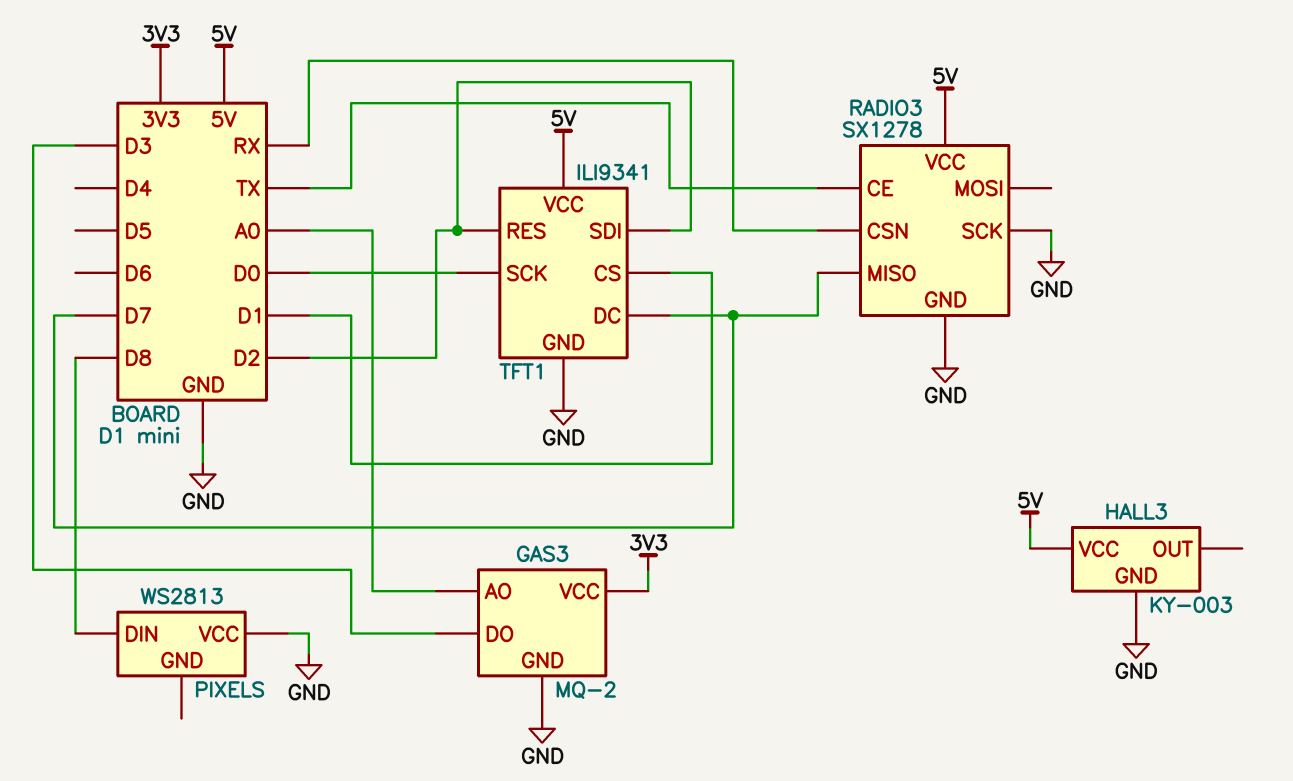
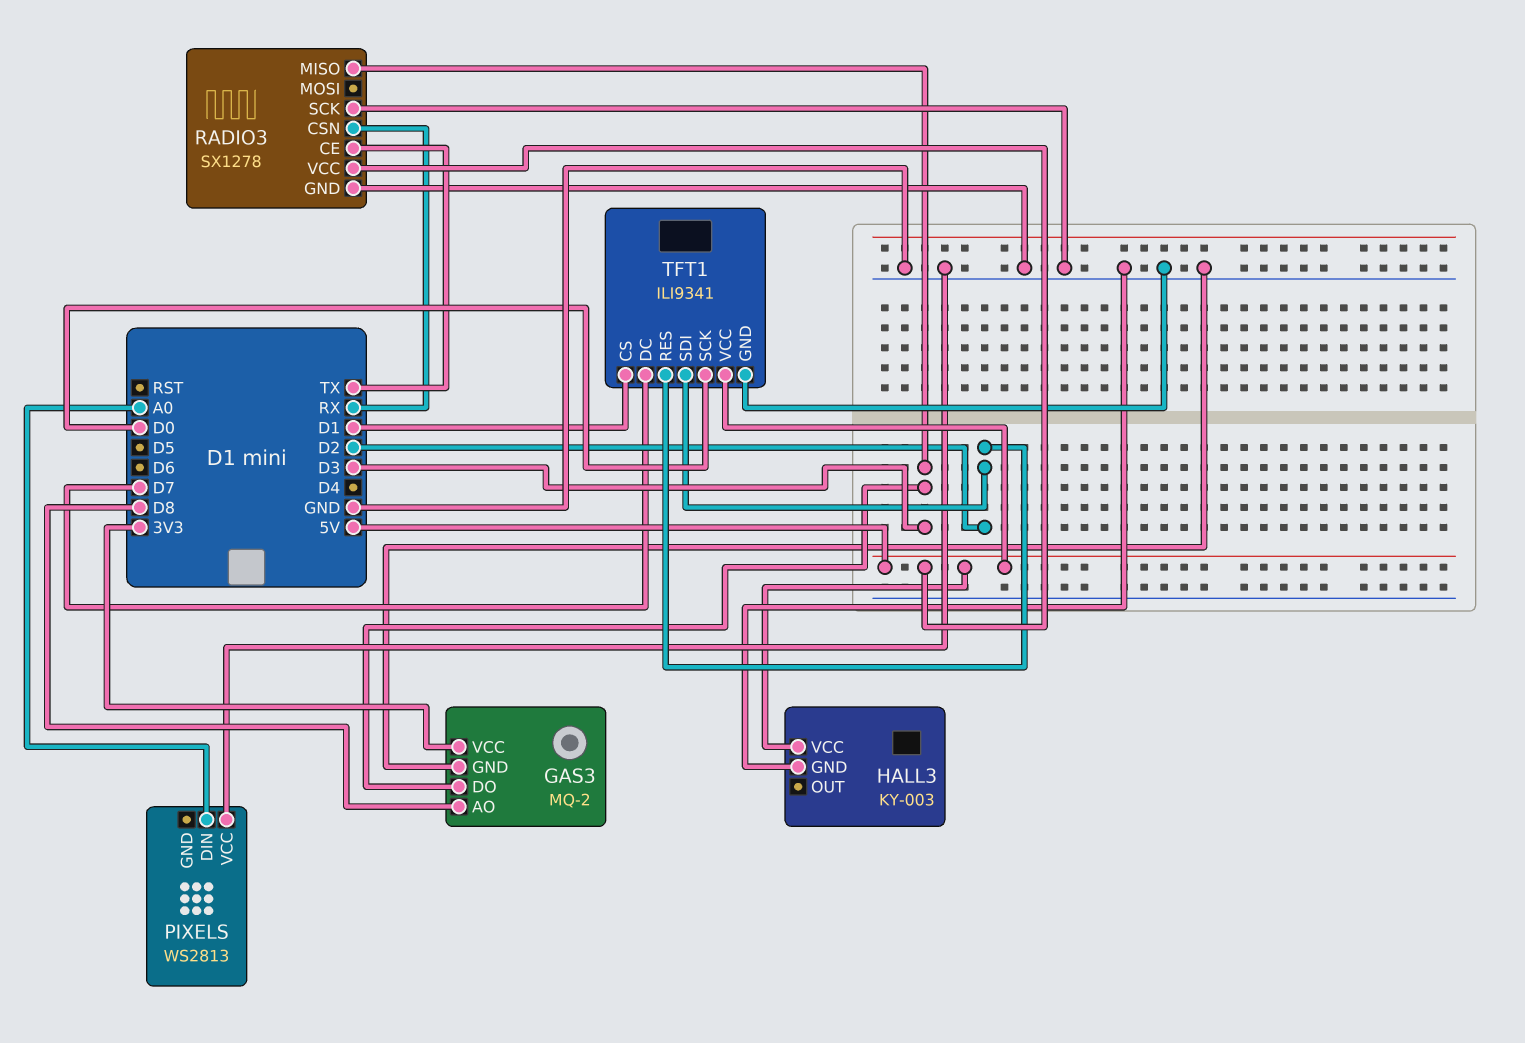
GAS3 pin AO: A0 -> D8
PIXELS pin DIN: D8 -> A0
RADIO3 pin MISO: D7 -> D3

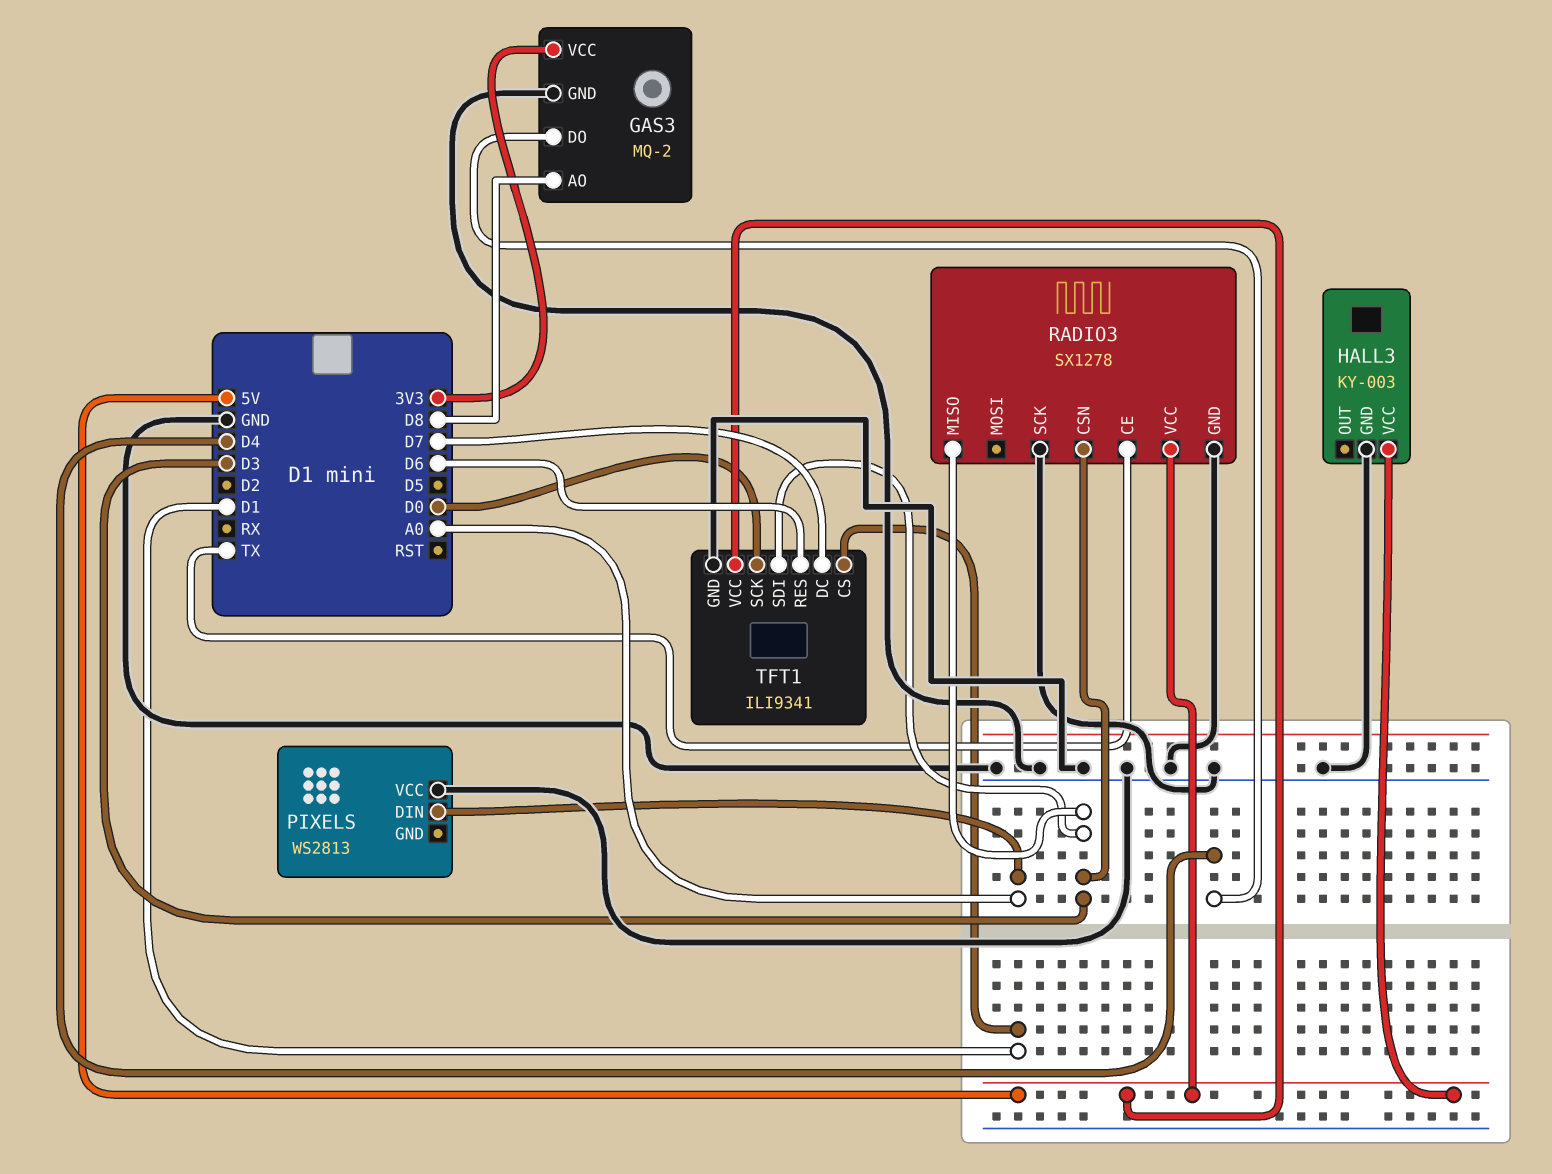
GAS3 pin DO: D3 -> D4
RADIO3 pin CSN: RX -> D3
TFT1 pin RES: D2 -> D6
TFT1 pin SDI: D2 -> D3

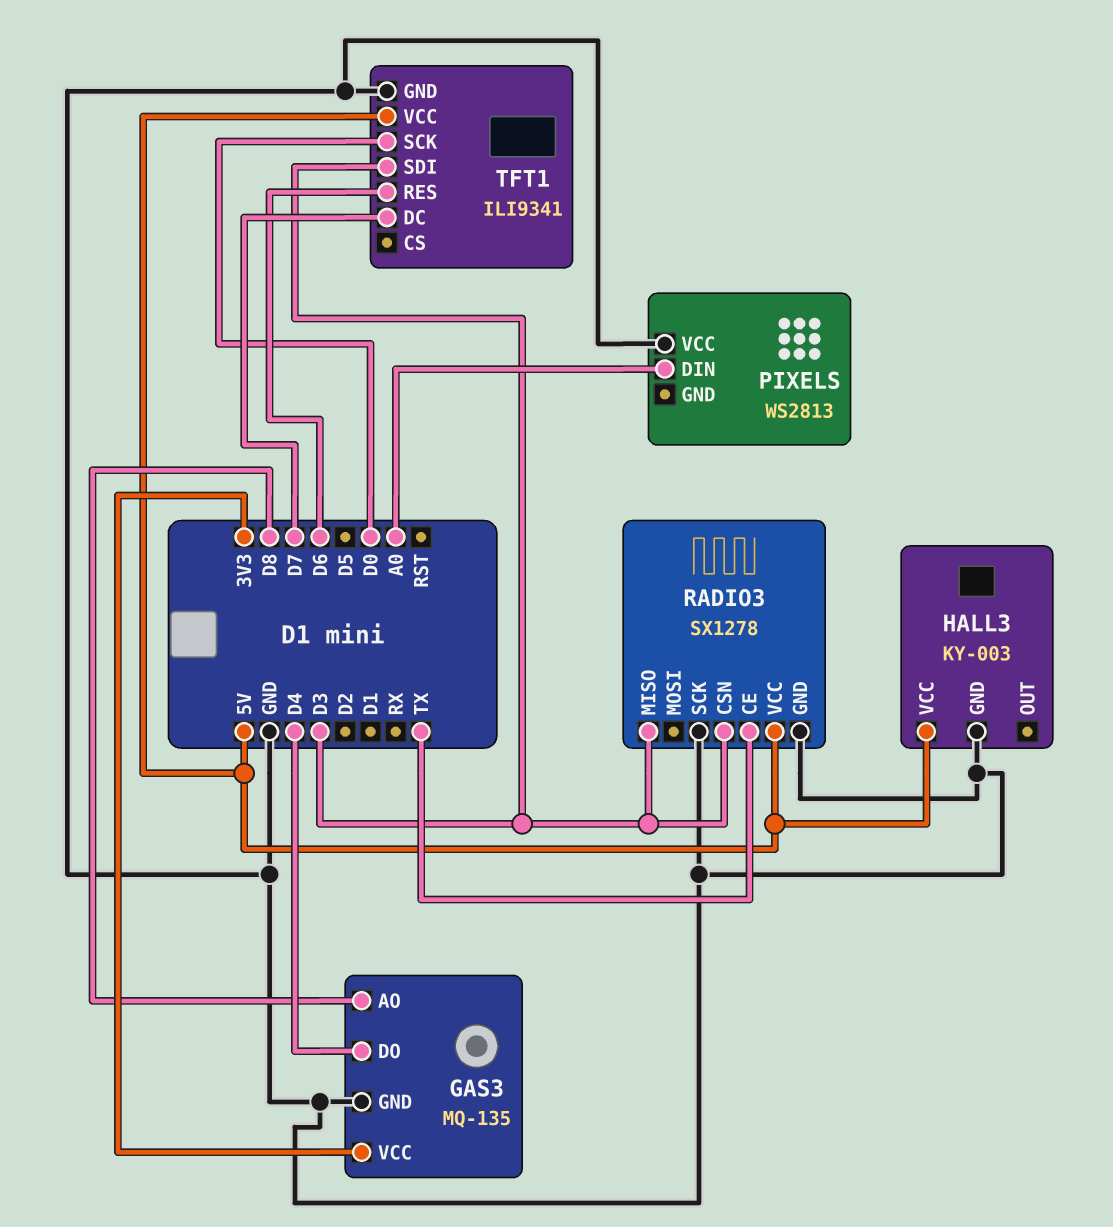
GAS3: MQ-2 -> MQ-135
TFT1 pin CS: D1 -> none

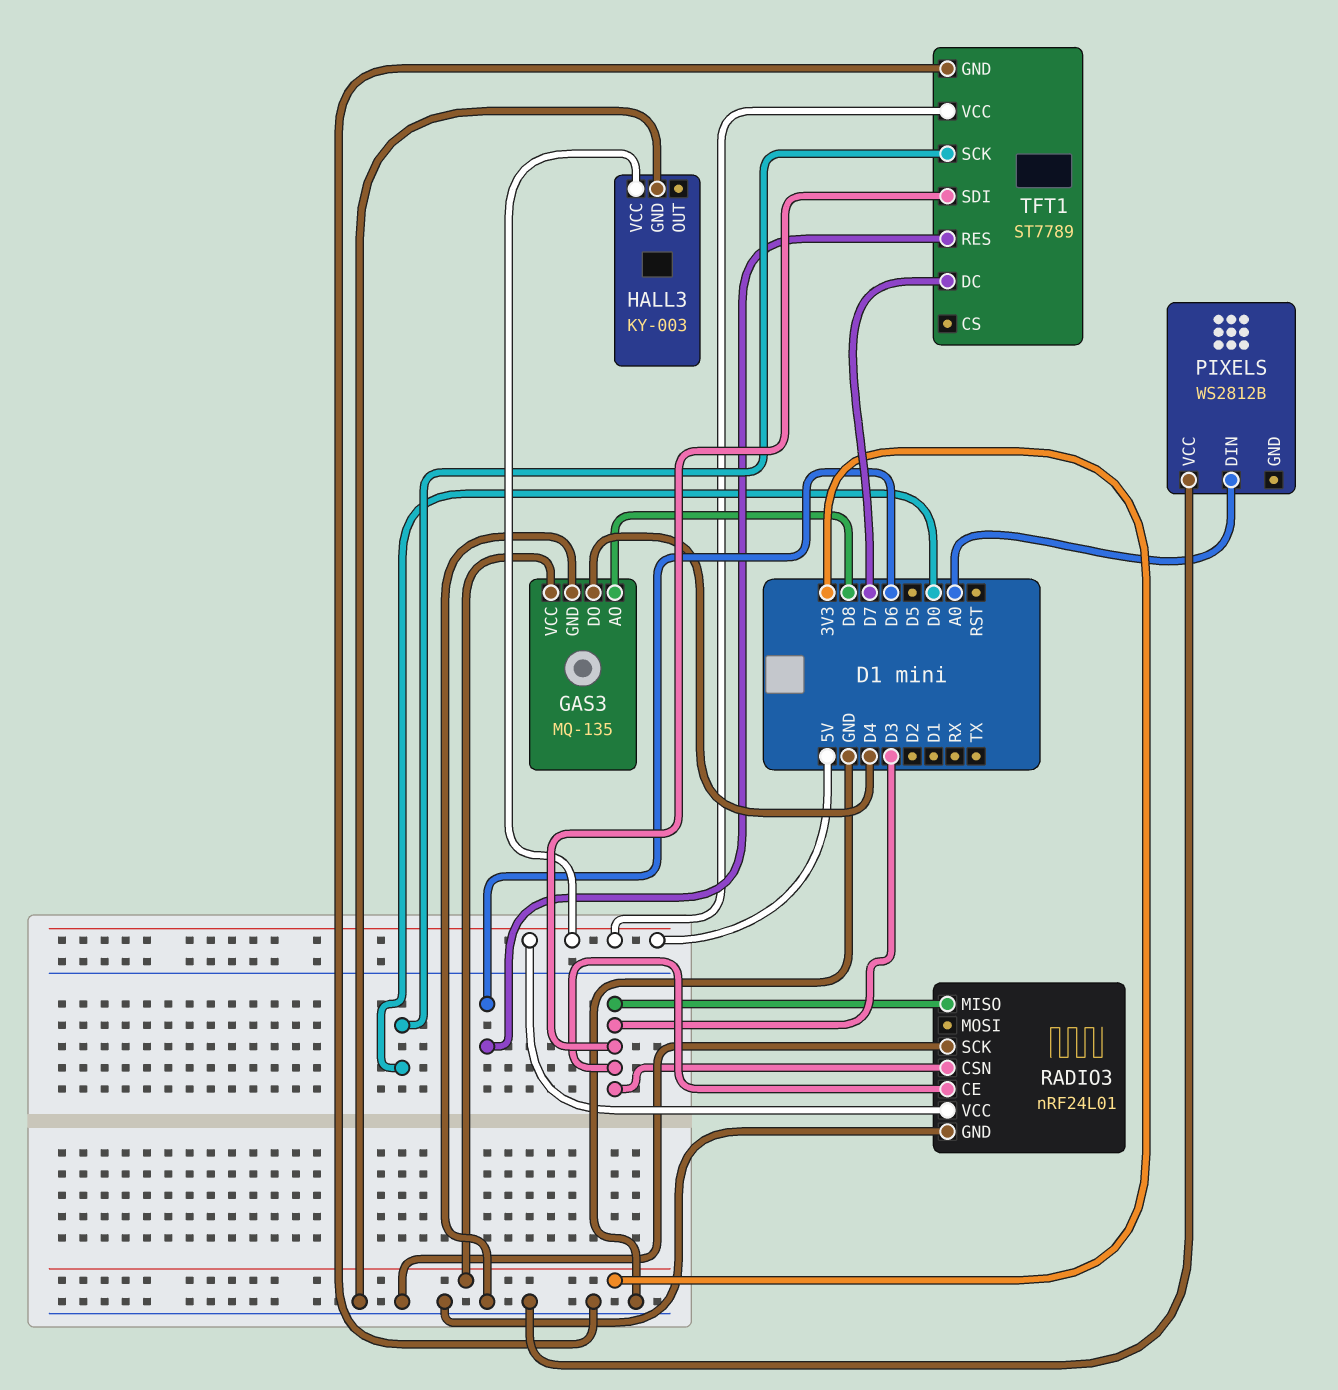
PIXELS: WS2813 -> WS2812B
RADIO3: SX1278 -> nRF24L01
RADIO3 pin CE: TX -> D3
TFT1: ILI9341 -> ST7789

